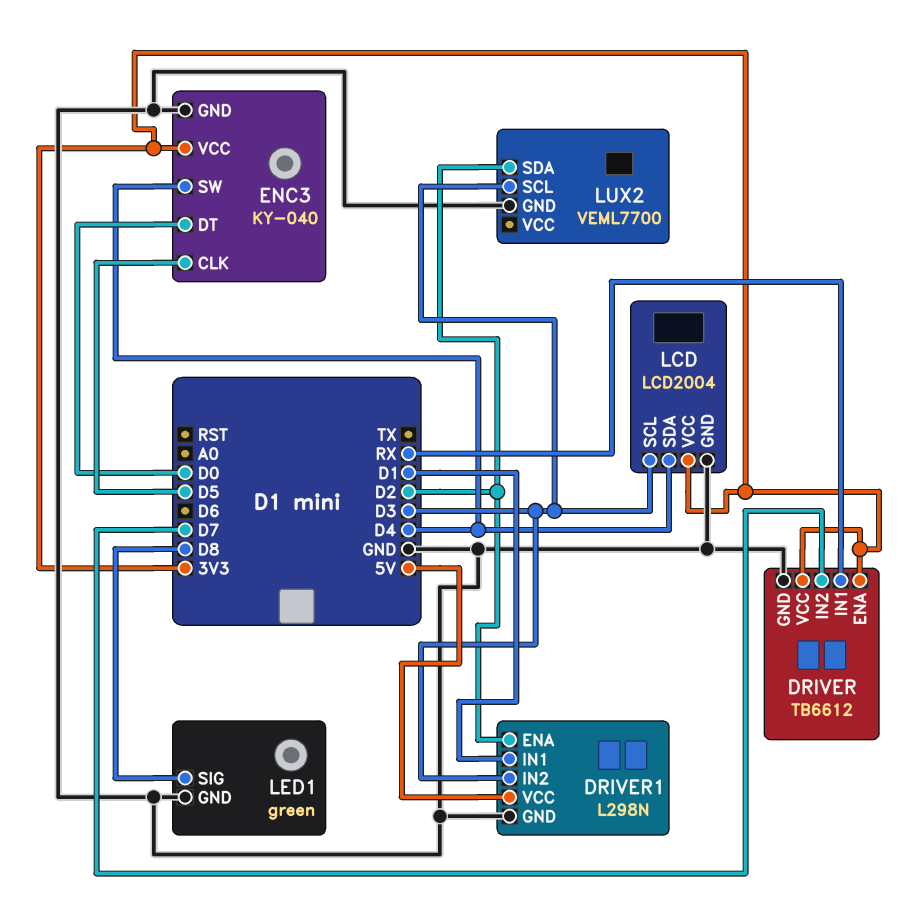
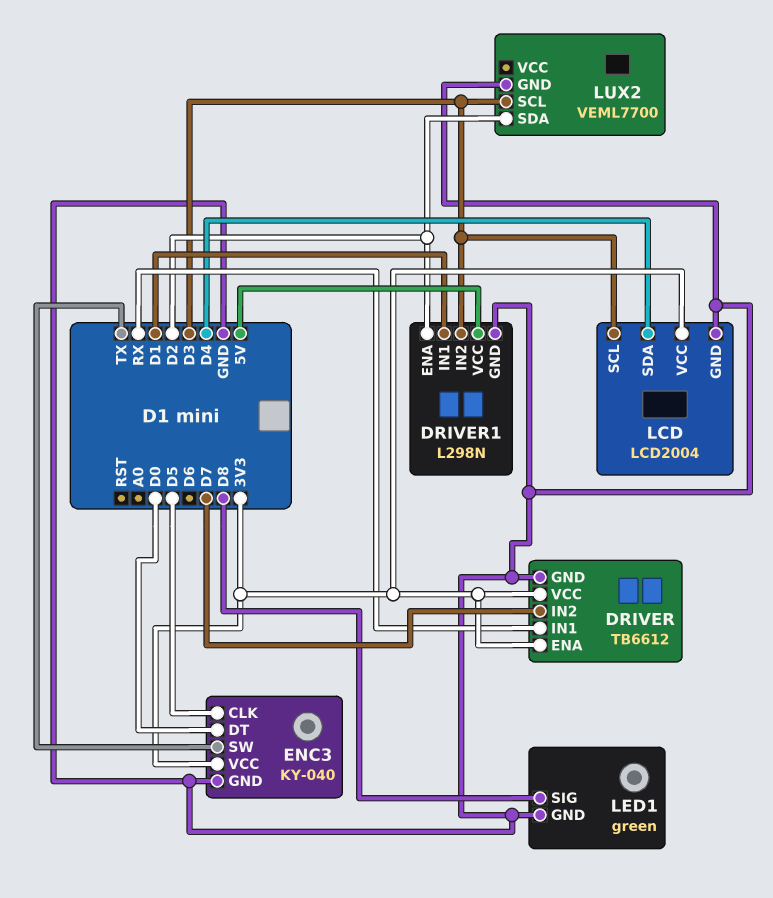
ENC3 pin SW: D4 -> TX

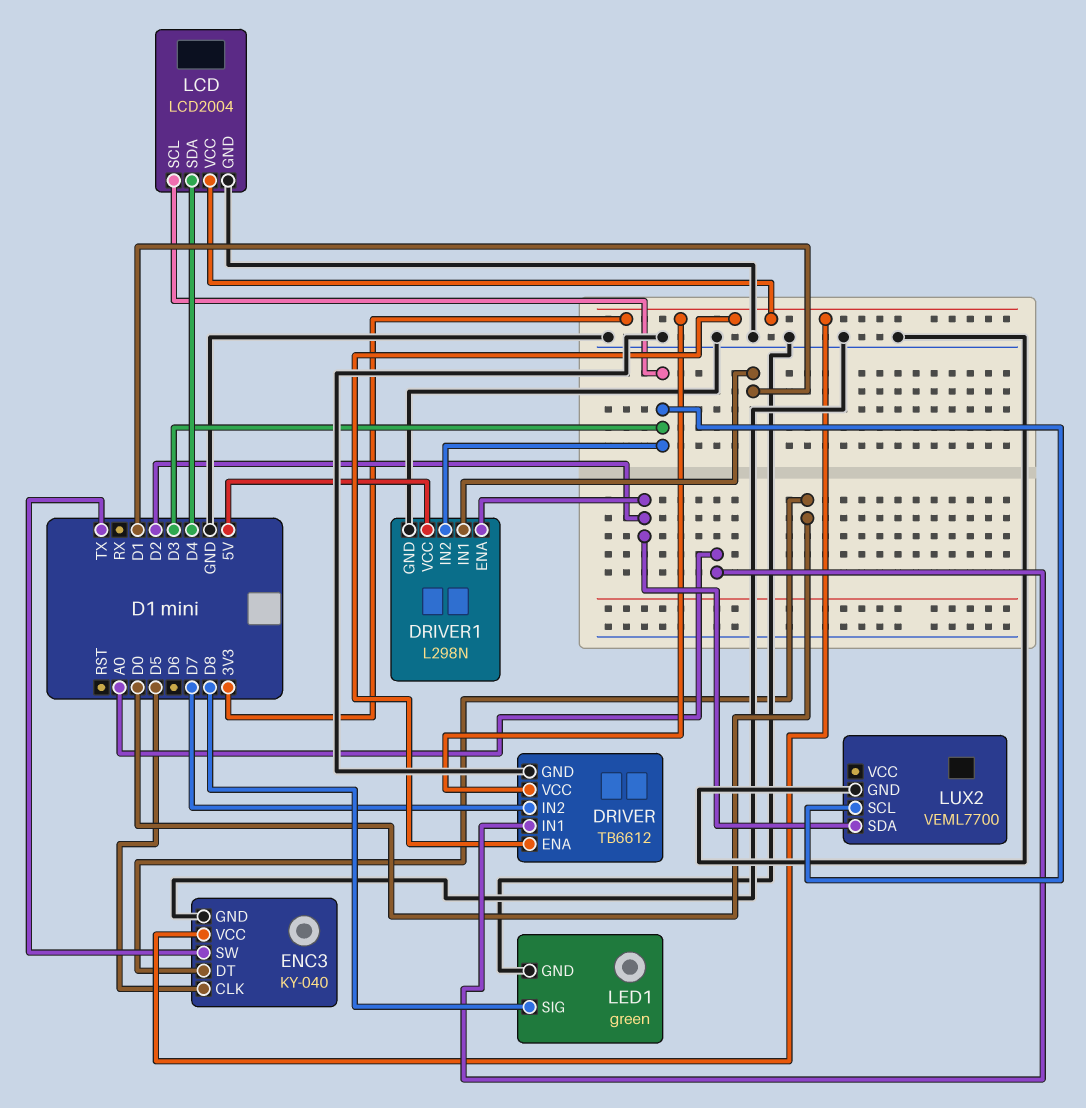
DRIVER pin IN1: RX -> A0

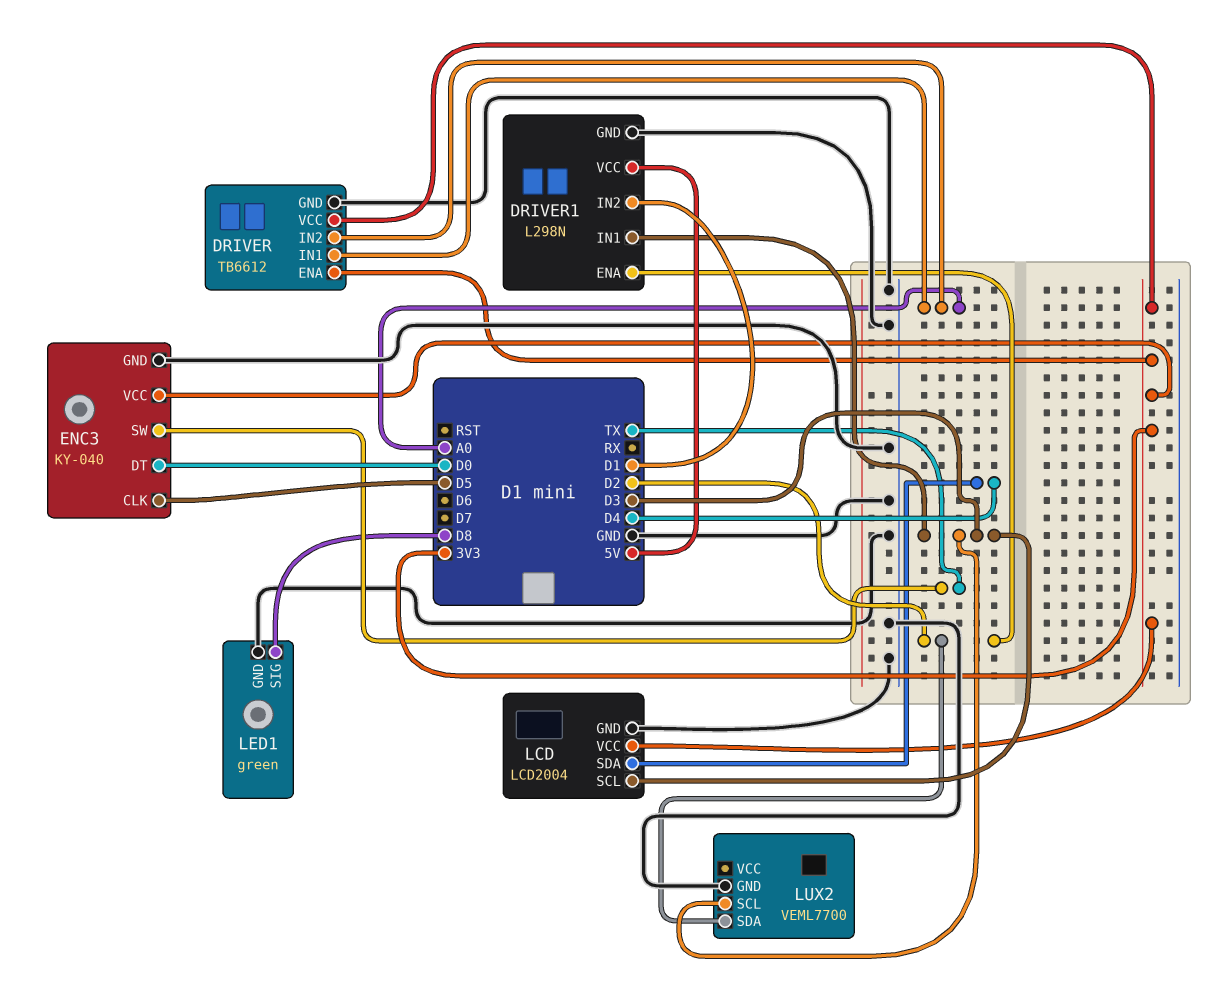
DRIVER pin IN2: D7 -> A0
DRIVER1 pin IN1: D1 -> D3
DRIVER1 pin IN2: D3 -> D1

